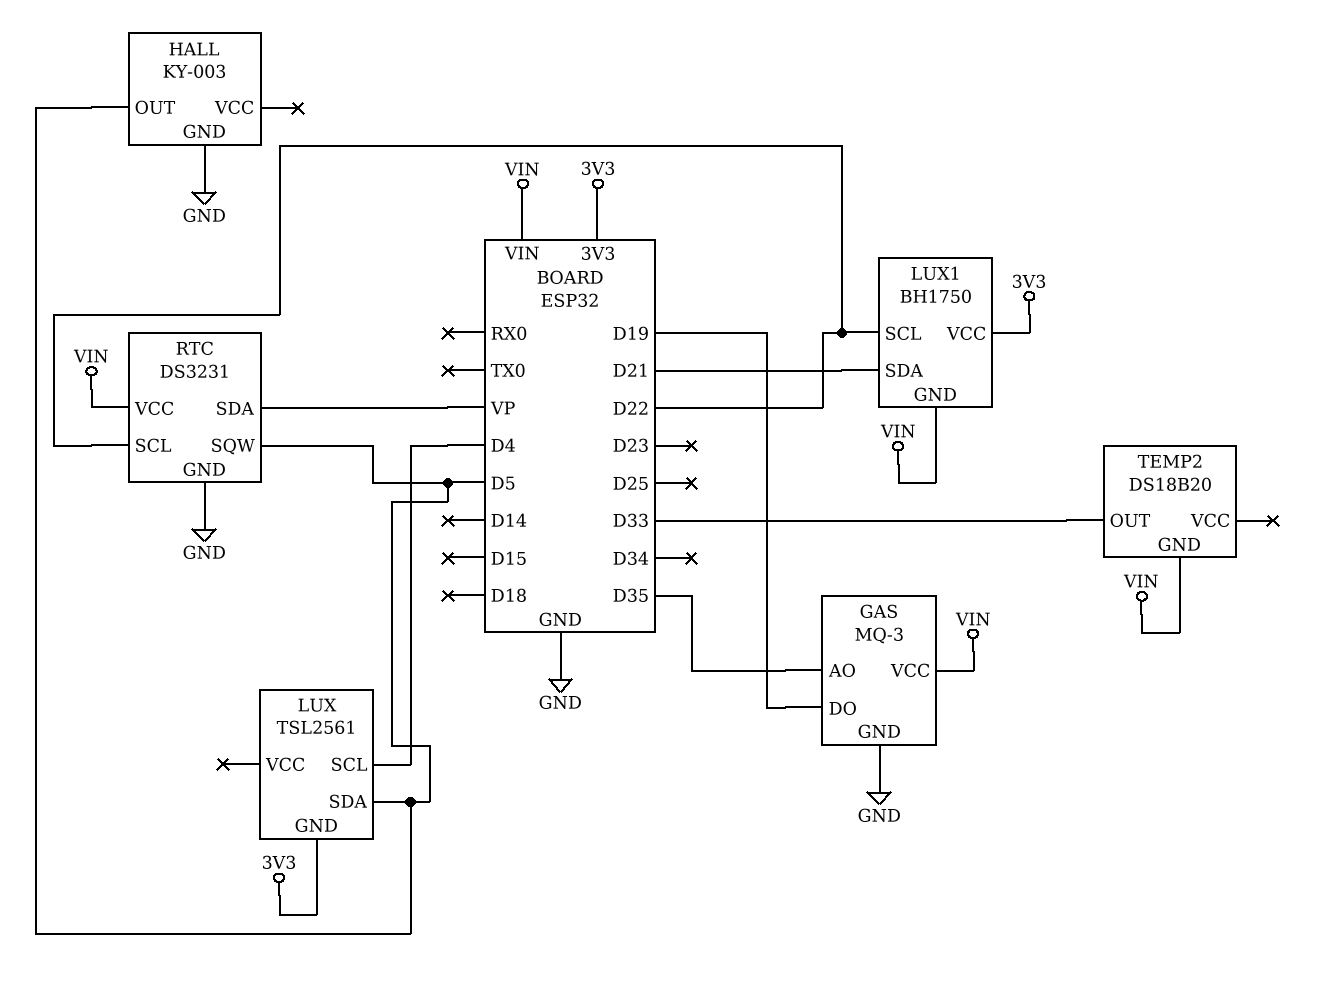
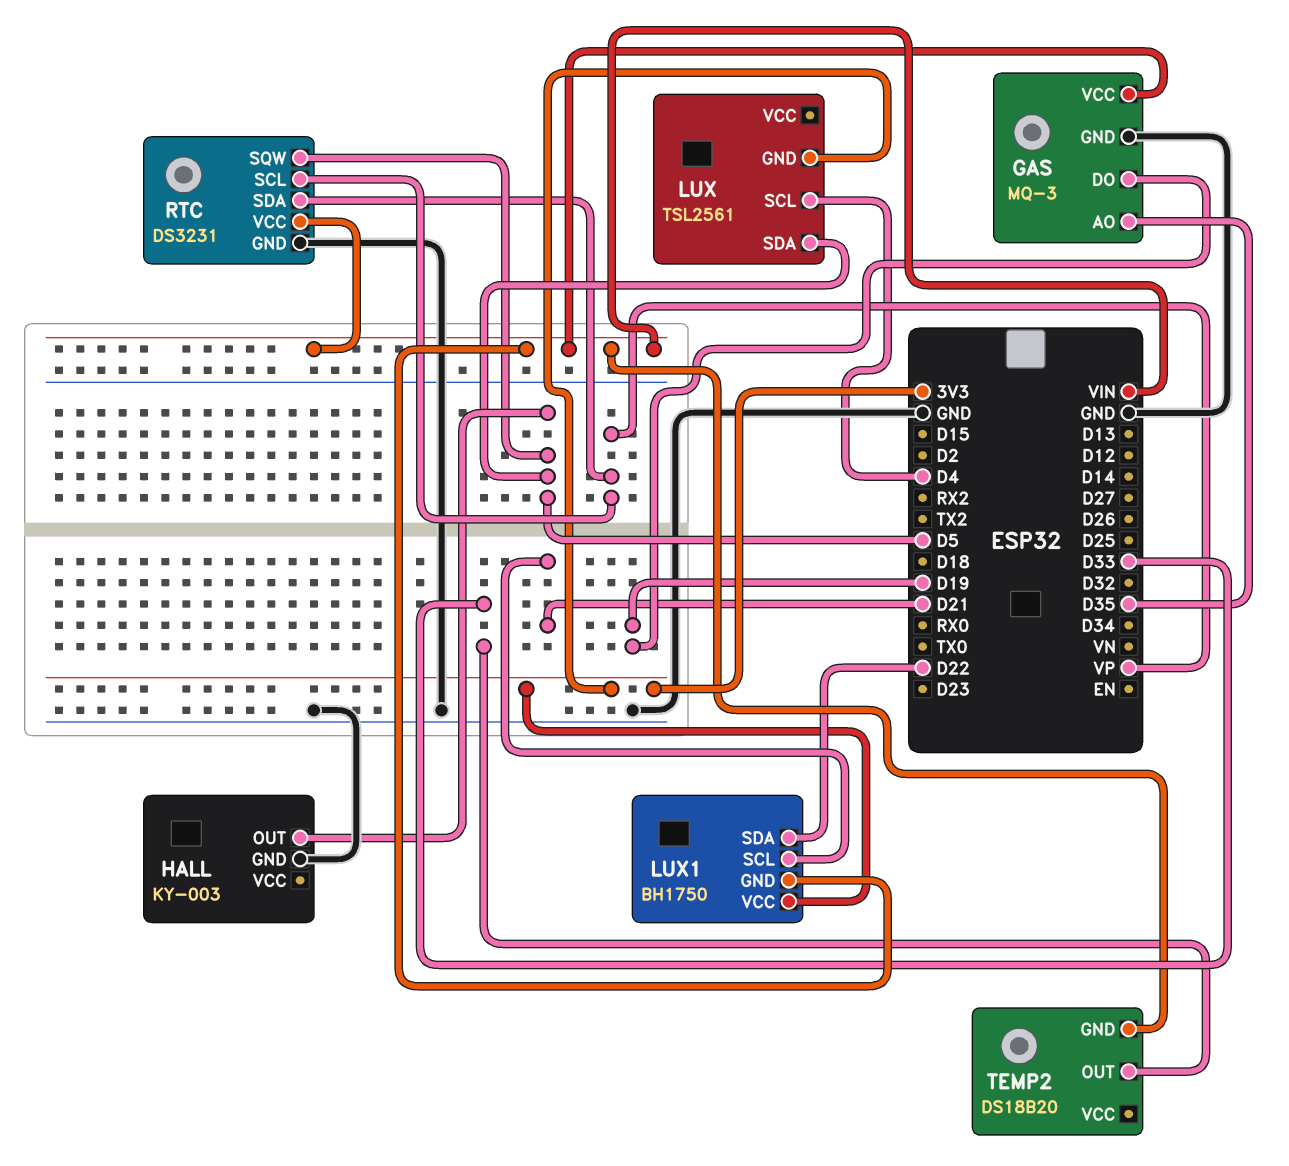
LUX1 pin SCL: D22 -> D21
LUX1 pin SDA: D21 -> D22
RTC pin SCL: D22 -> VP

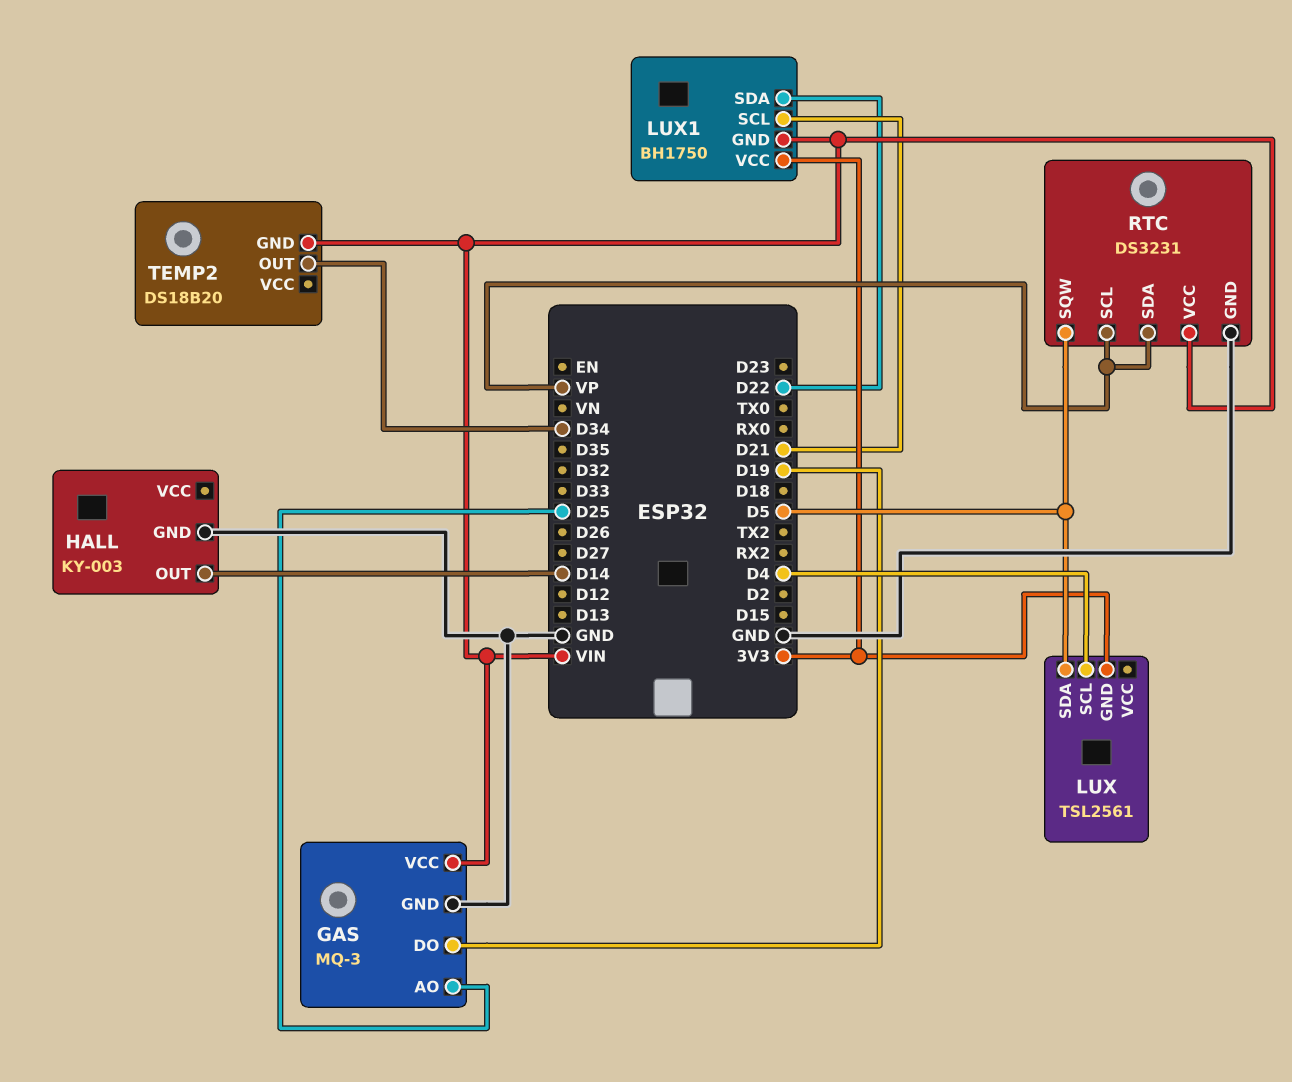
GAS pin AO: D35 -> D25
HALL pin OUT: D5 -> D14
TEMP2 pin OUT: D33 -> D34

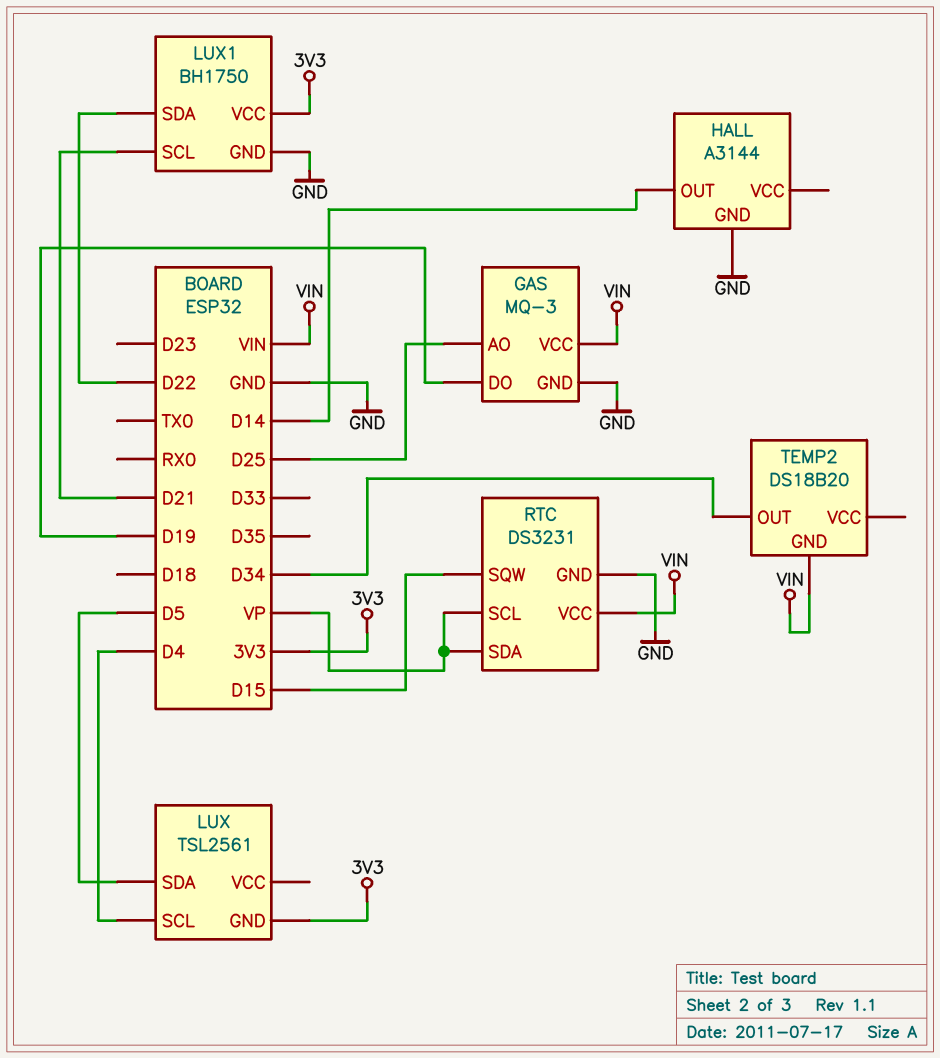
HALL: KY-003 -> A3144
LUX1 pin GND: VIN -> GND
RTC pin SQW: D5 -> D15

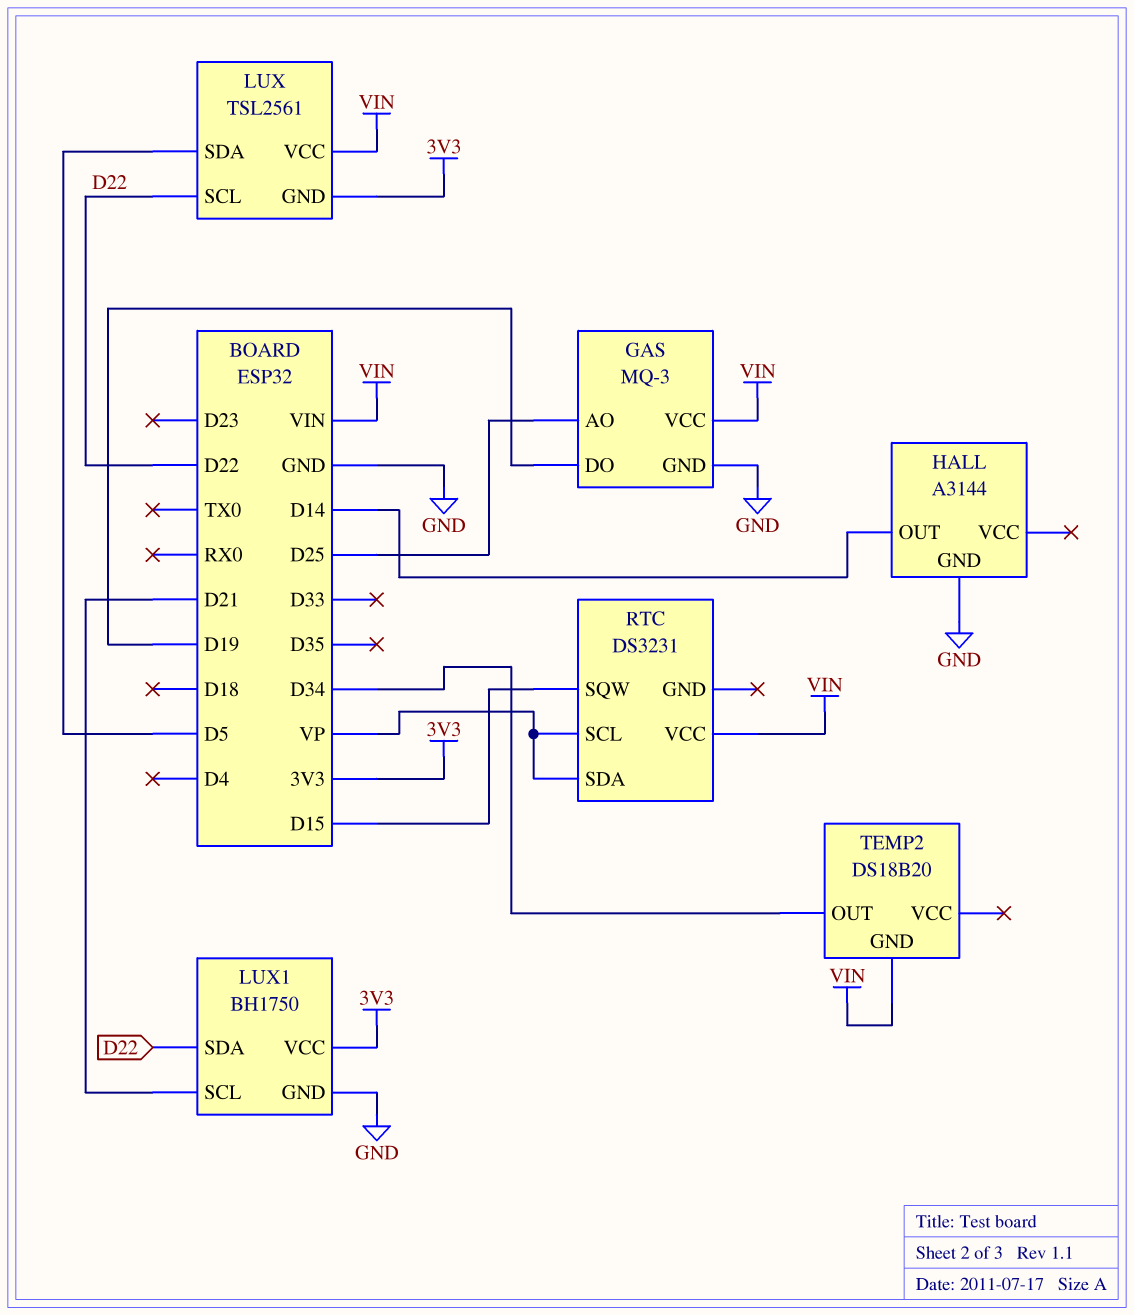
LUX pin SCL: D4 -> D22
LUX pin VCC: none -> VIN
RTC pin GND: GND -> none

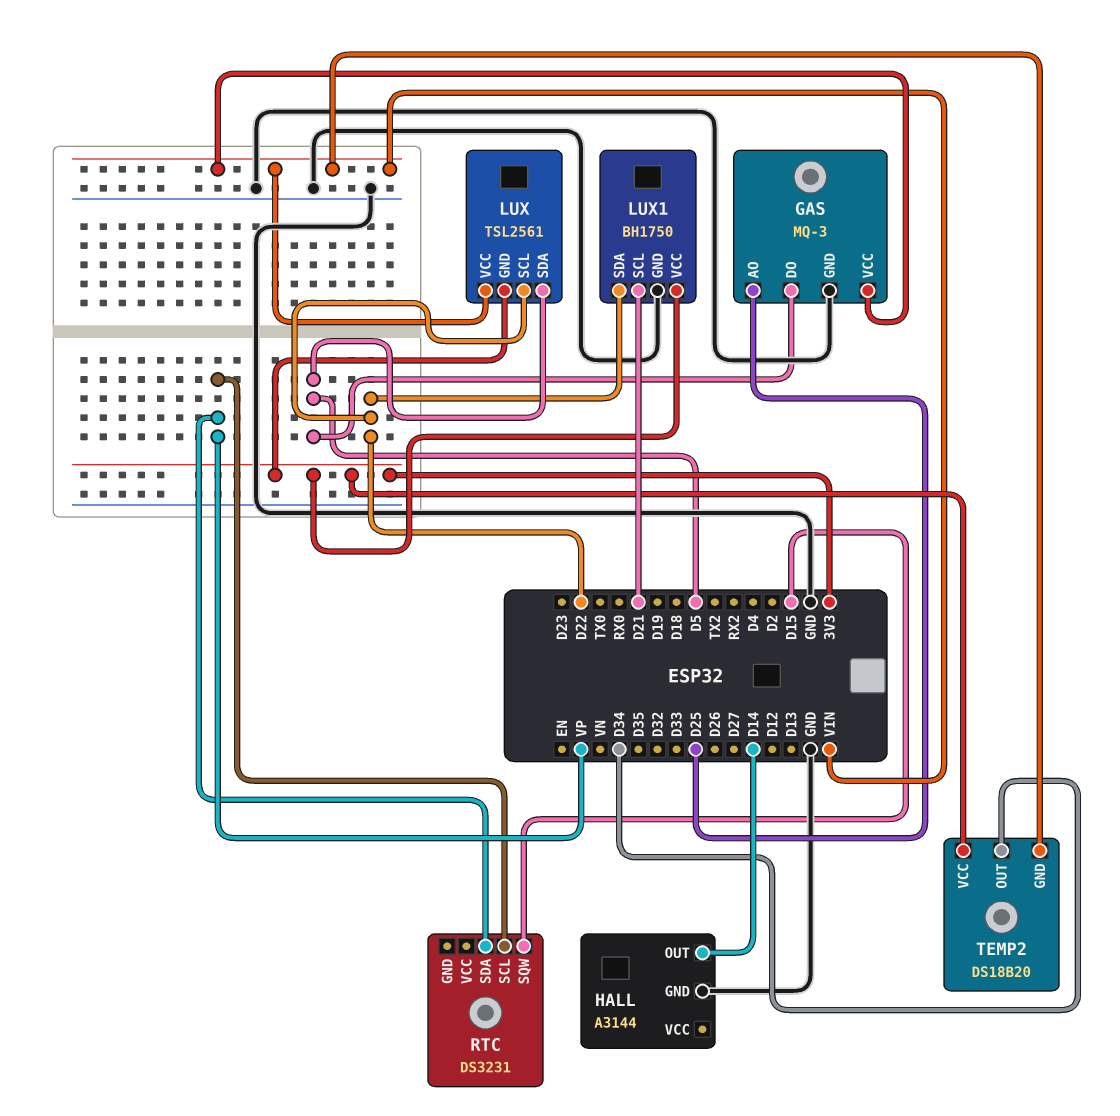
GAS pin DO: D19 -> D5
RTC pin VCC: VIN -> none
TEMP2 pin VCC: none -> 3V3

